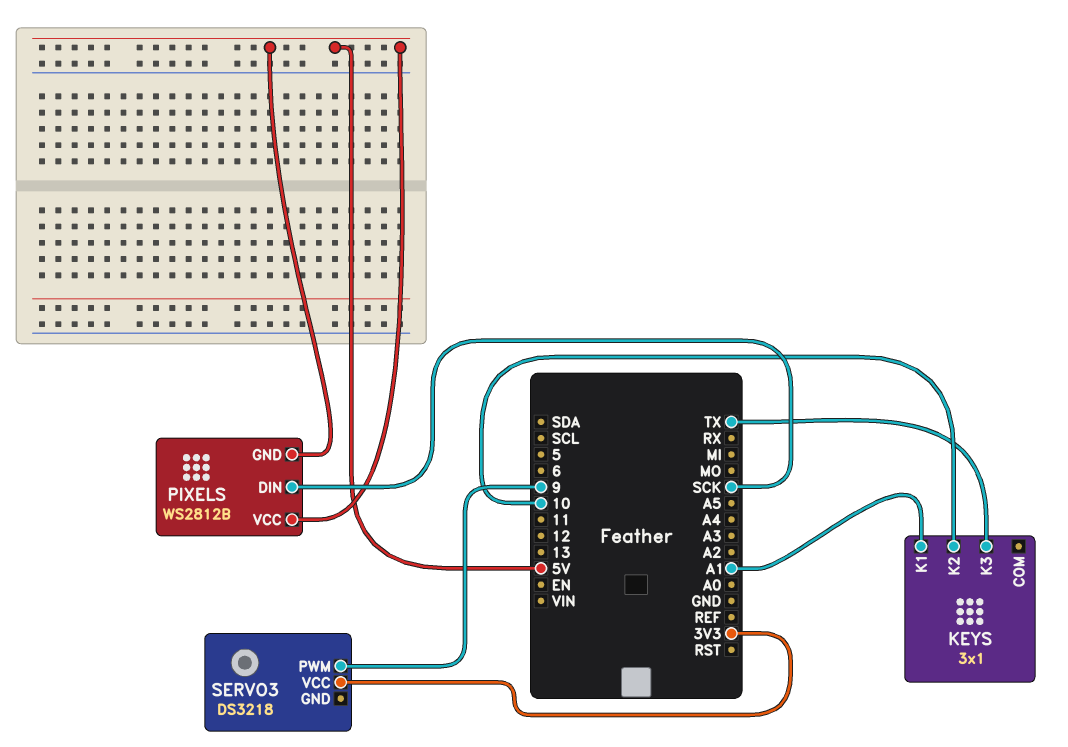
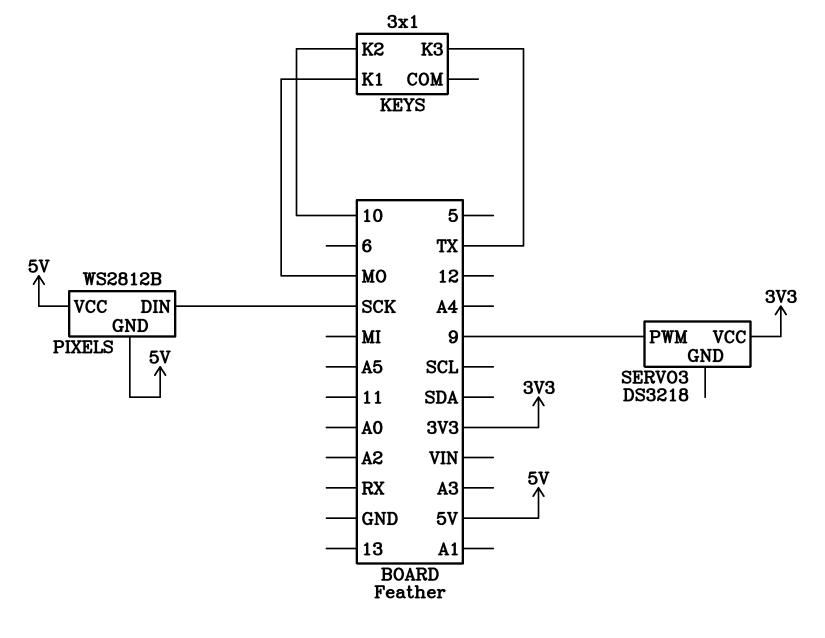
KEYS pin K1: A1 -> MO

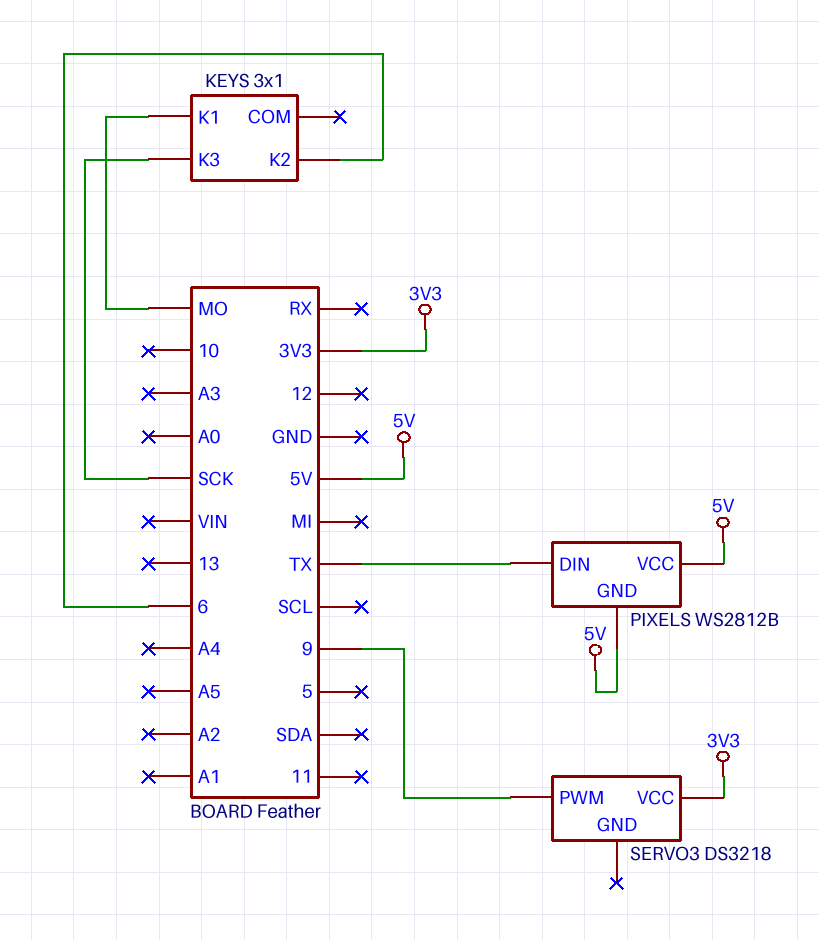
KEYS pin K2: 10 -> 6
KEYS pin K3: TX -> SCK
PIXELS pin DIN: SCK -> TX

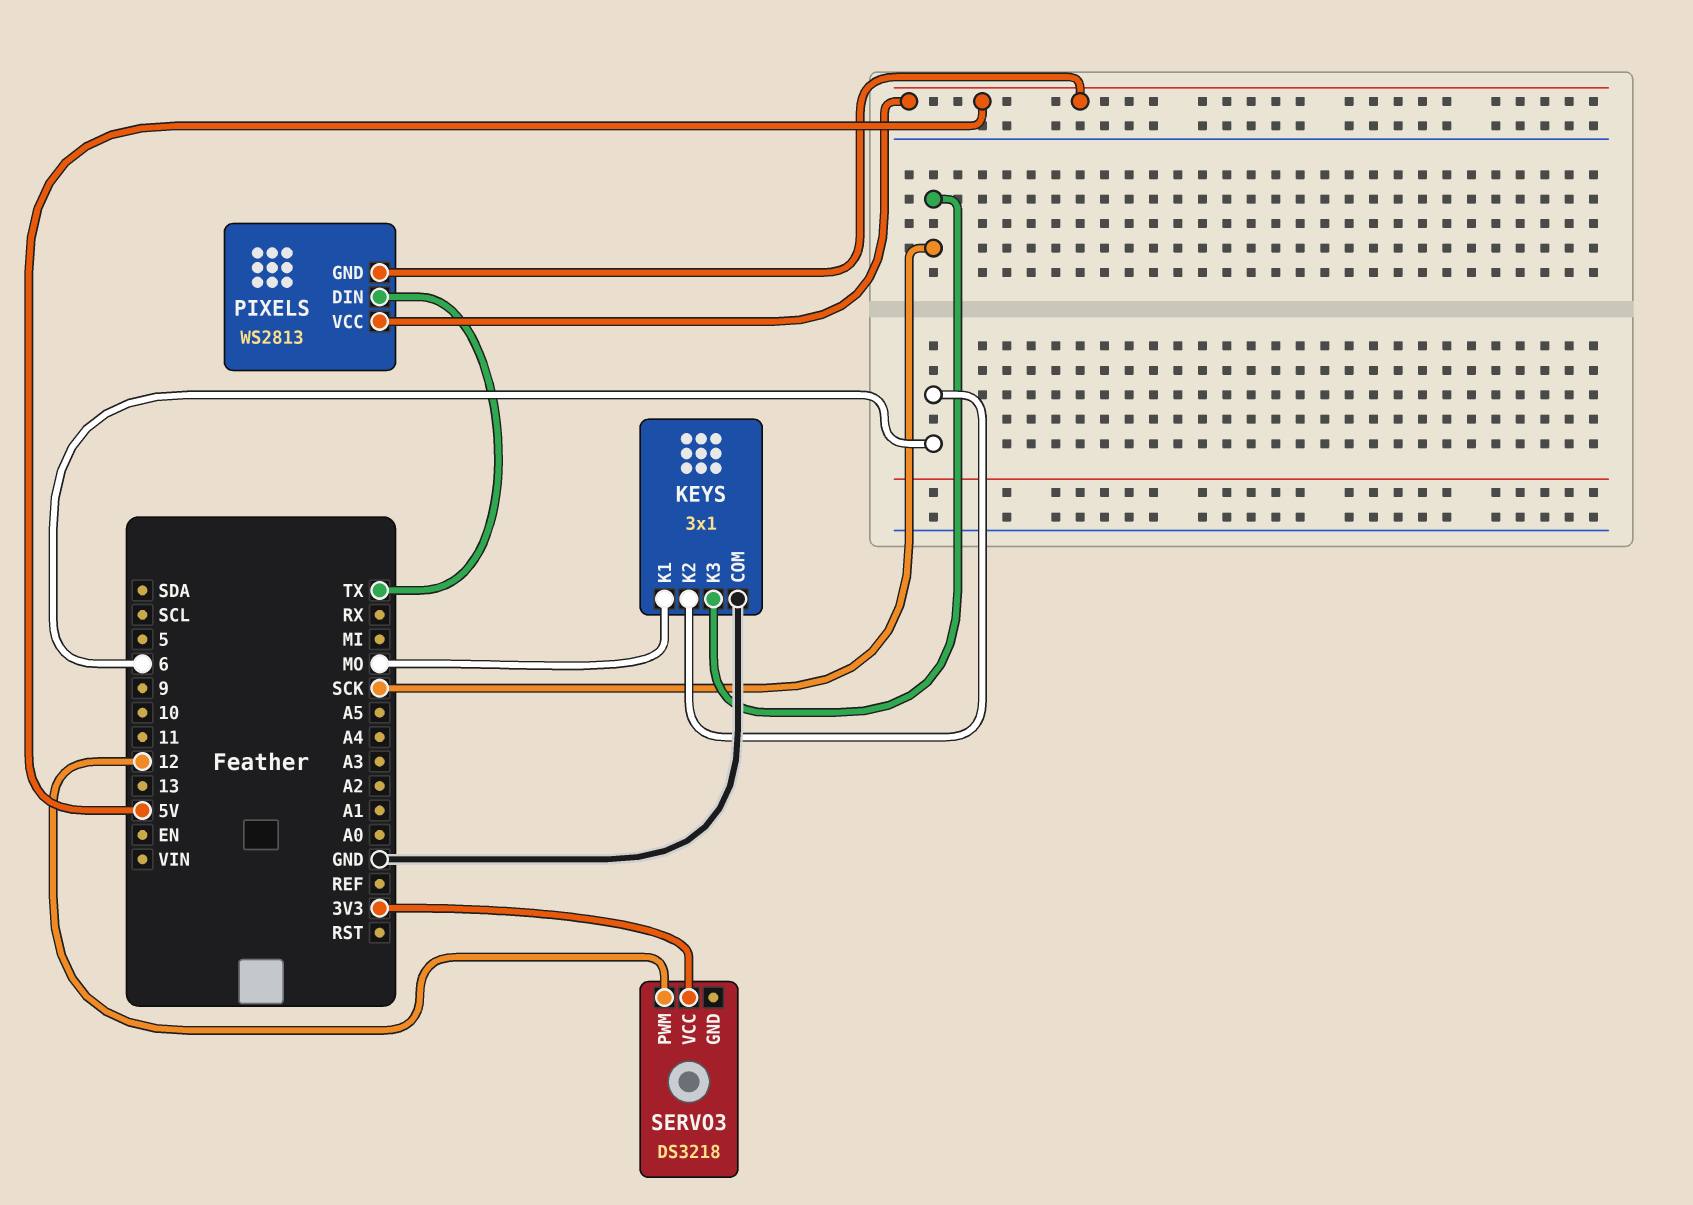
KEYS pin COM: none -> GND
PIXELS: WS2812B -> WS2813
SERVO3 pin PWM: 9 -> 12

